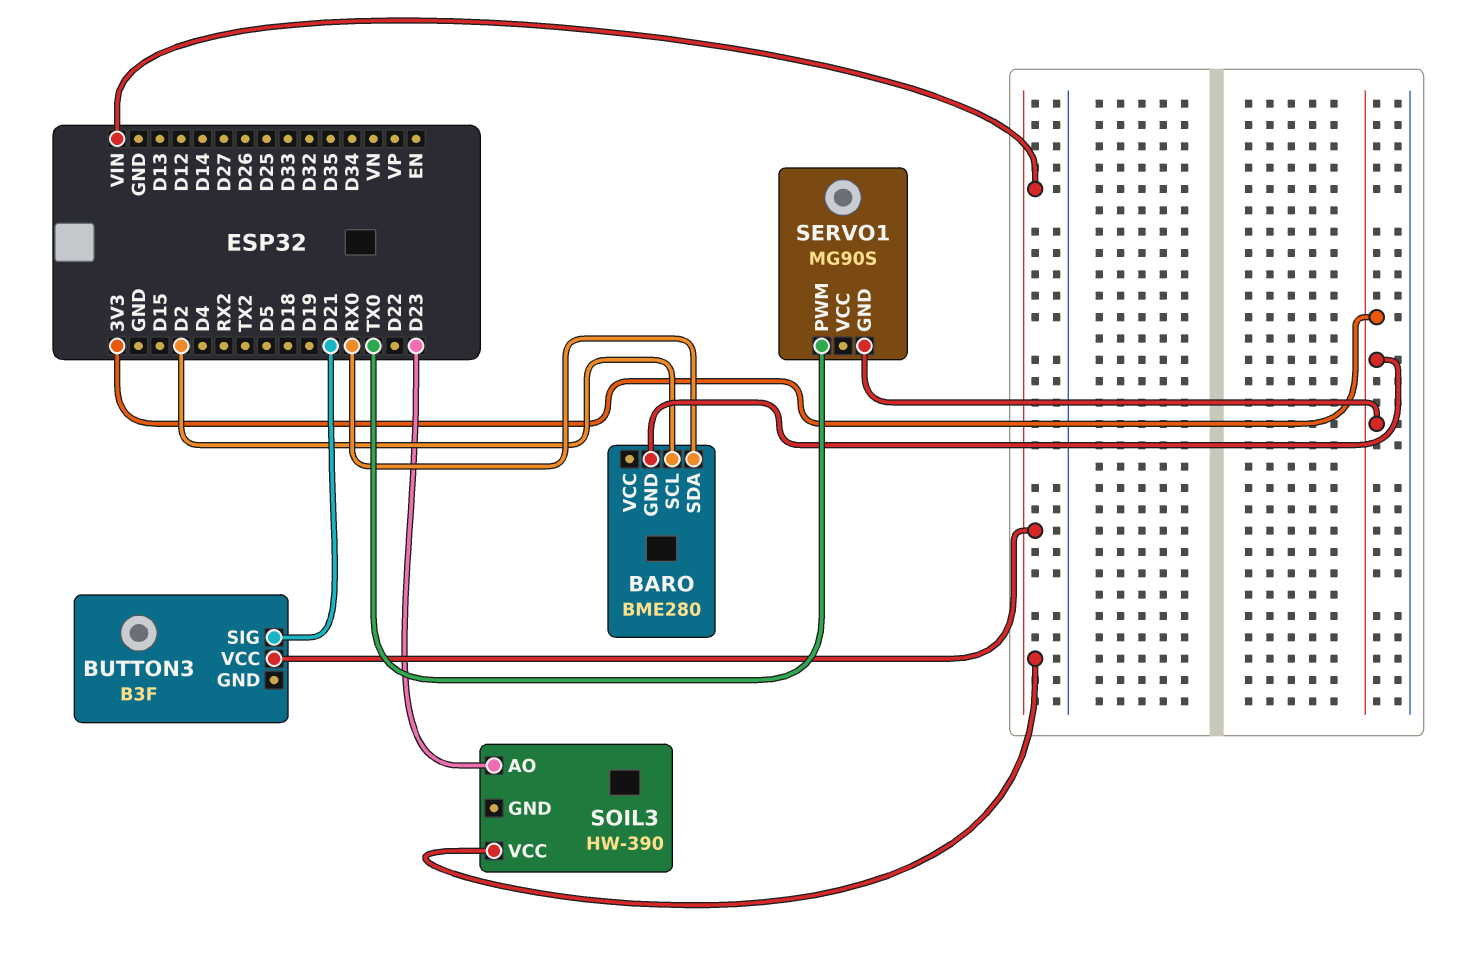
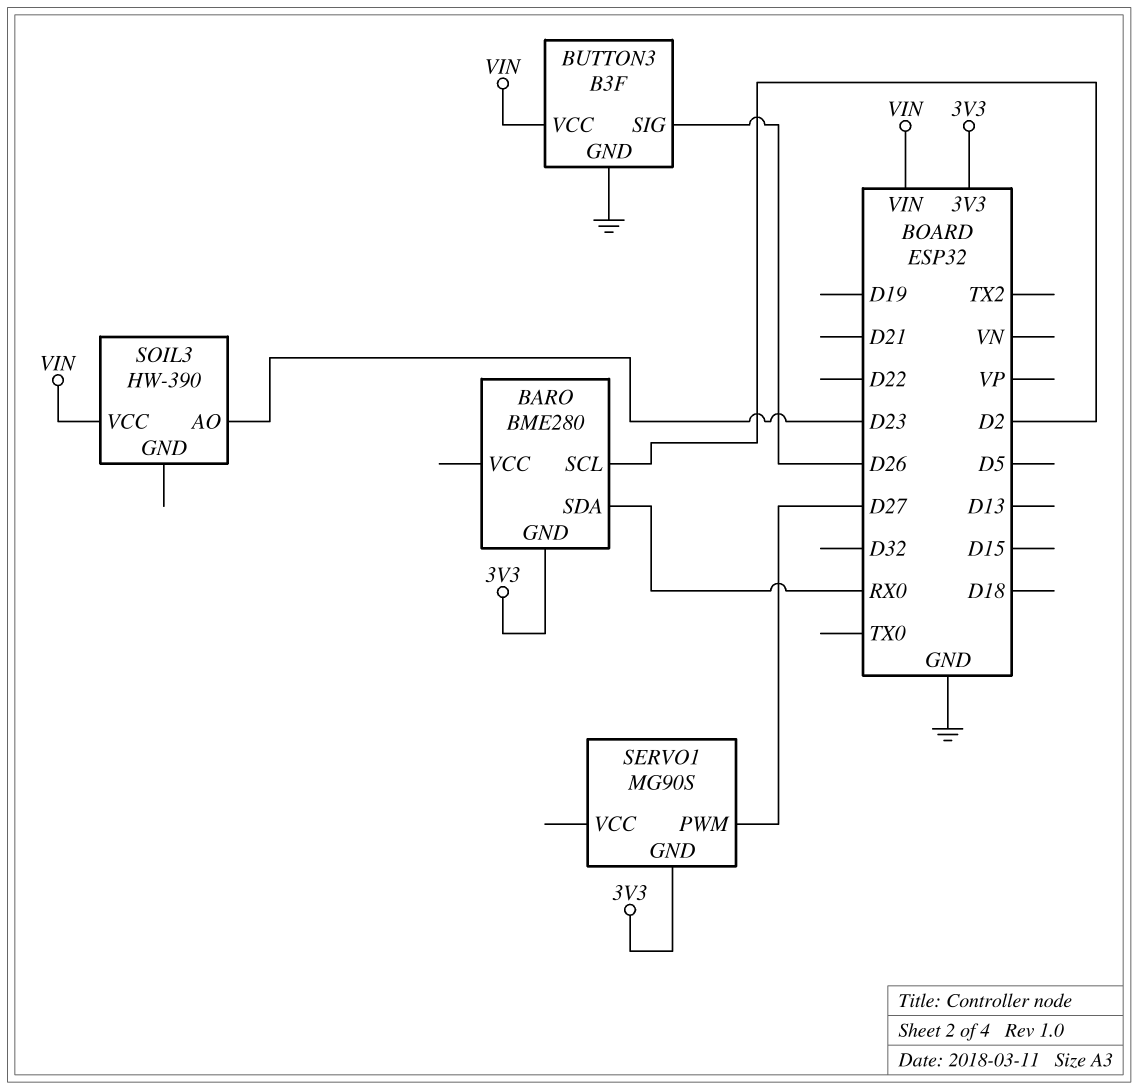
BUTTON3 pin GND: none -> GND
BUTTON3 pin SIG: D21 -> D26
SERVO1 pin PWM: TX0 -> D27

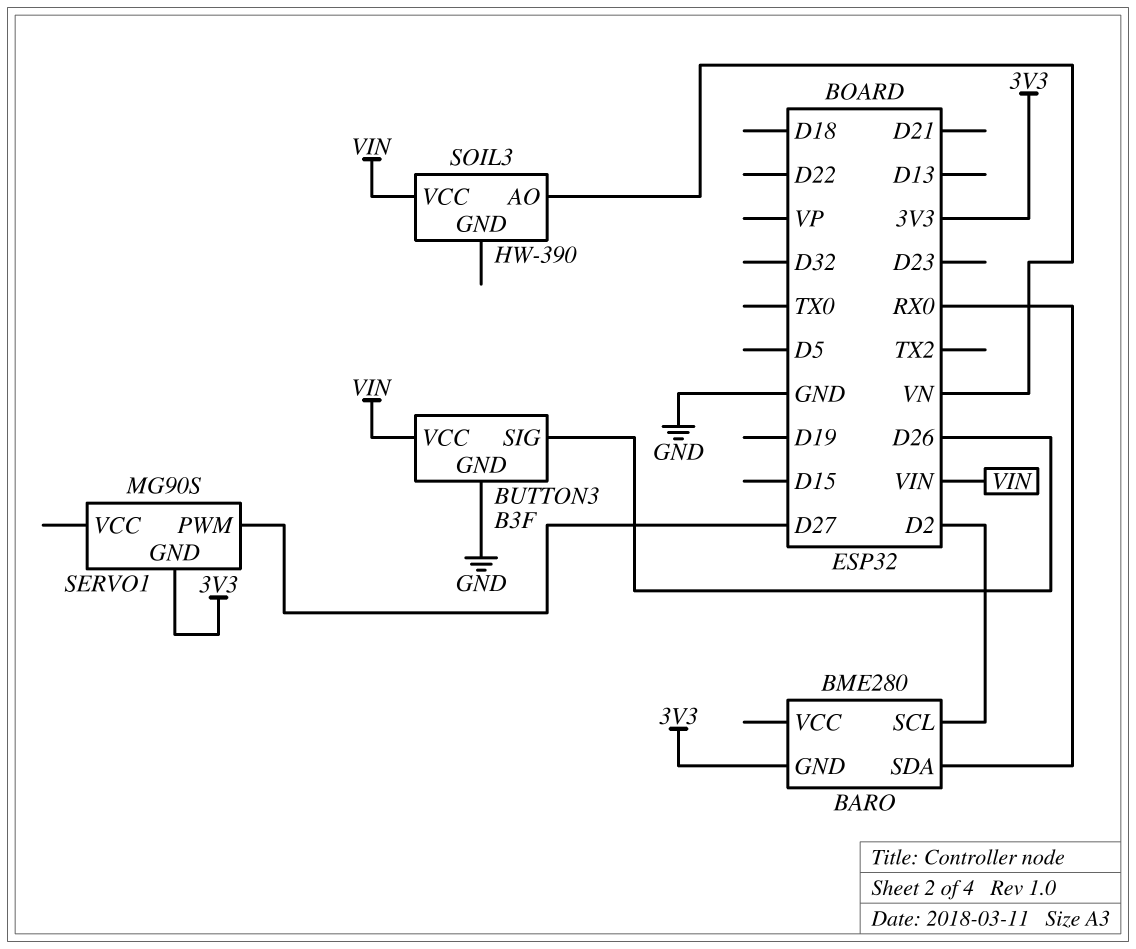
SOIL3 pin AO: D23 -> VN

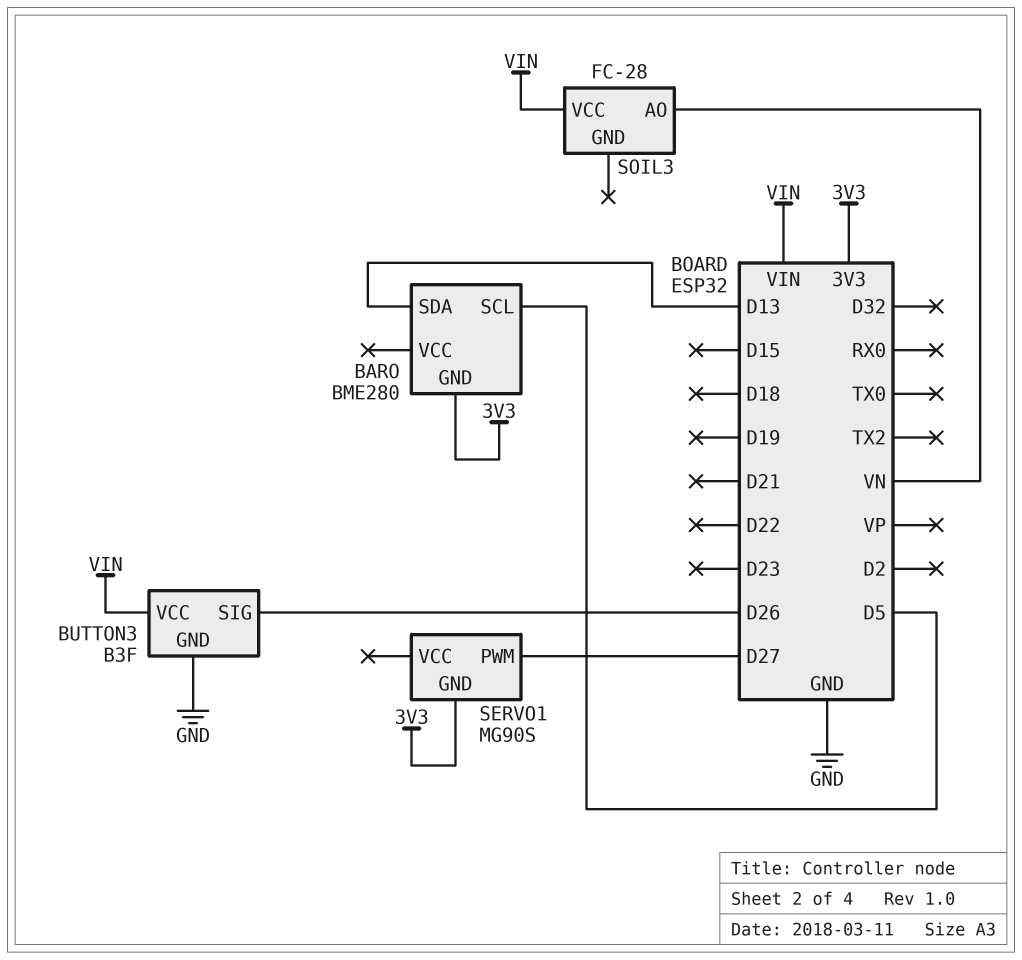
BARO pin SCL: D2 -> D5
BARO pin SDA: RX0 -> D13
SOIL3: HW-390 -> FC-28

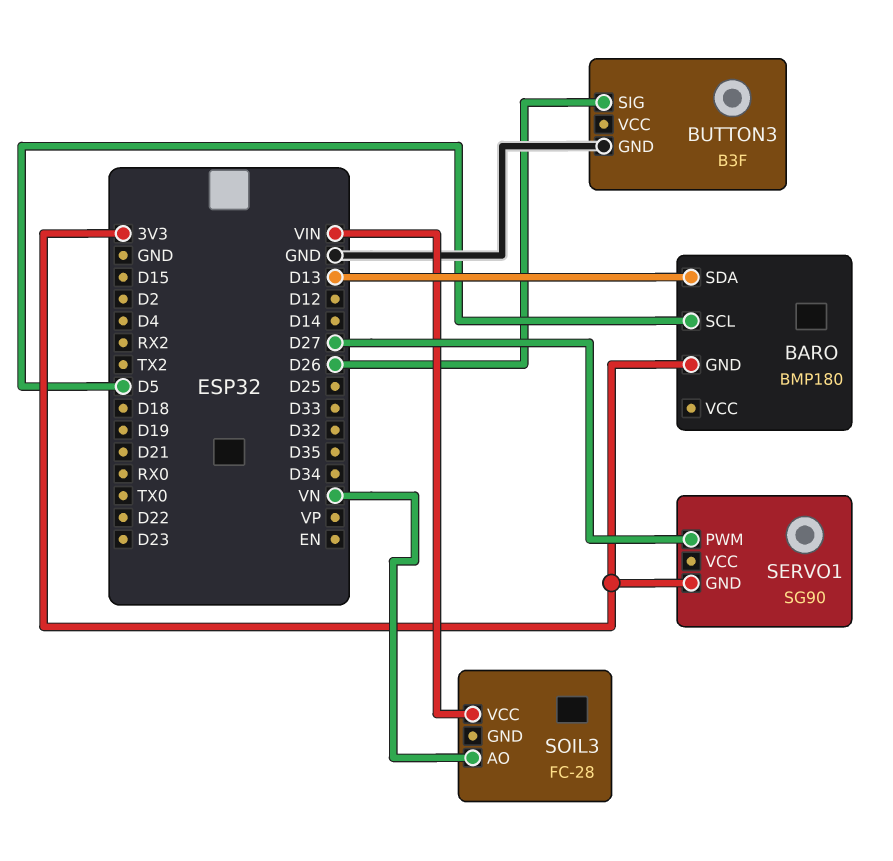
BARO: BME280 -> BMP180
BUTTON3 pin VCC: VIN -> none
SERVO1: MG90S -> SG90

